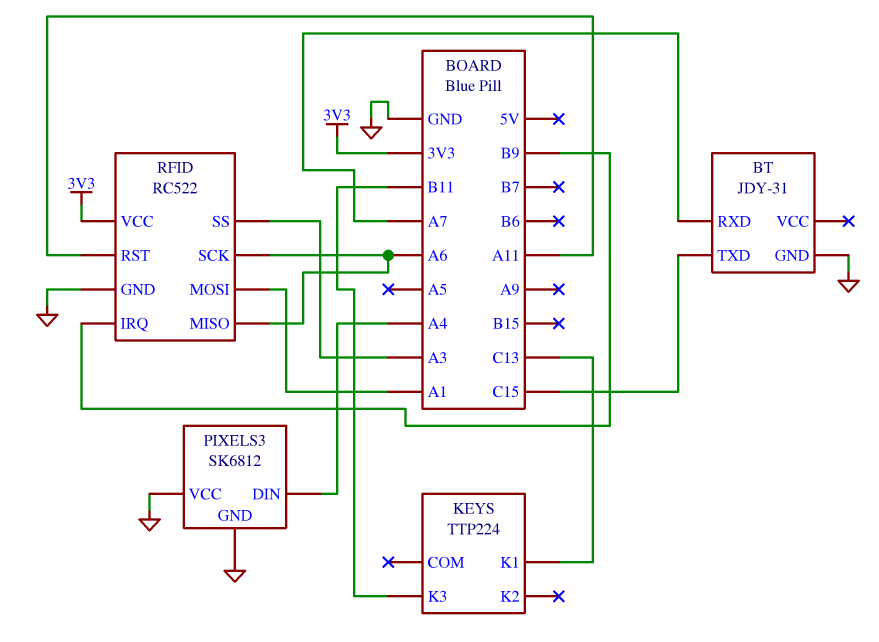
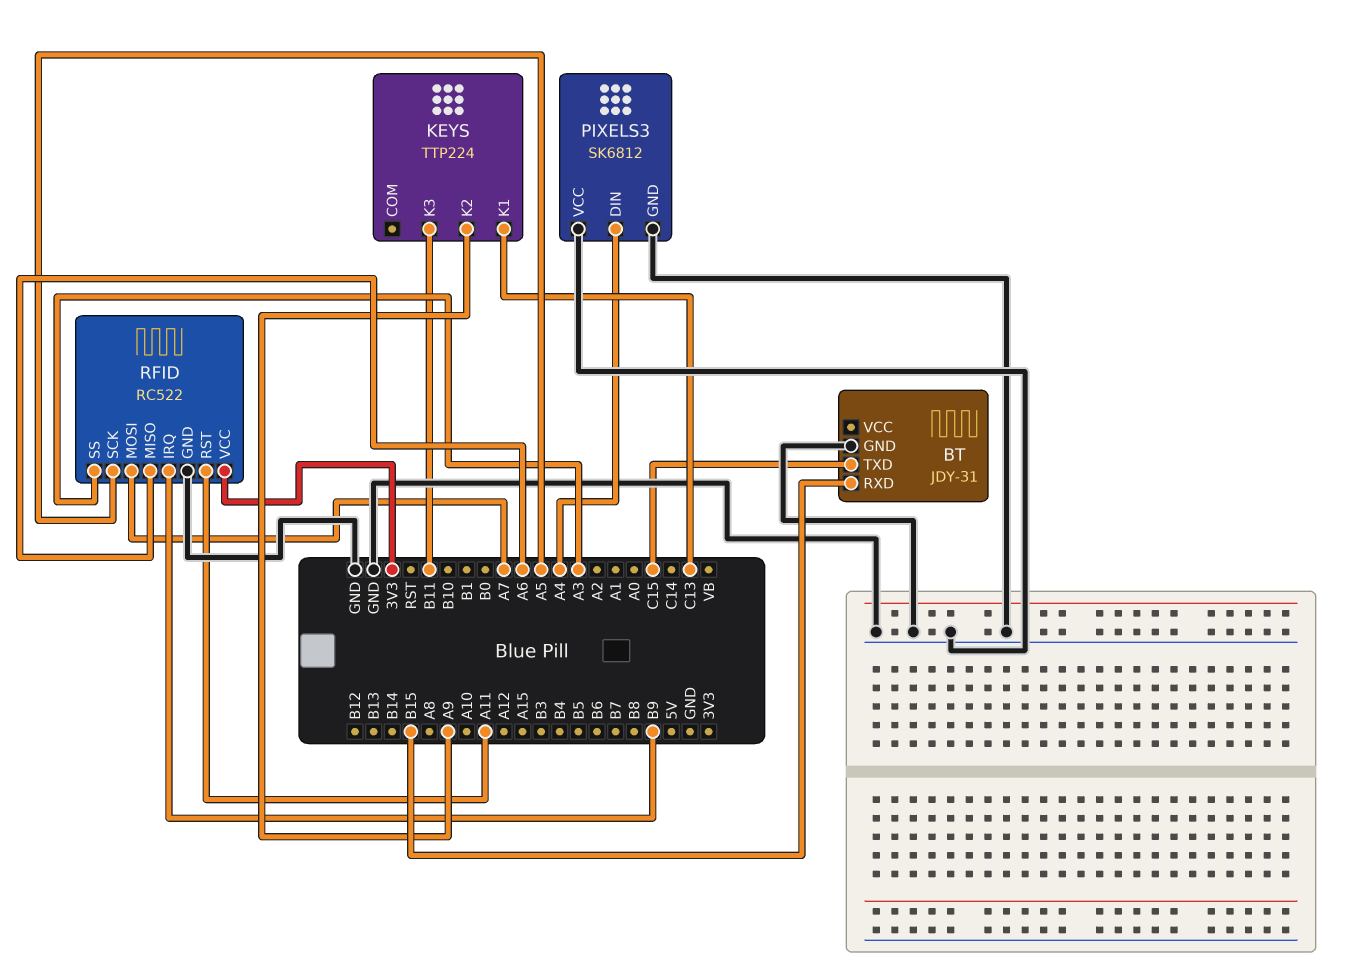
BT pin RXD: A7 -> B15
KEYS pin K2: none -> A9
RFID pin MOSI: A1 -> A7
RFID pin SCK: A6 -> A5

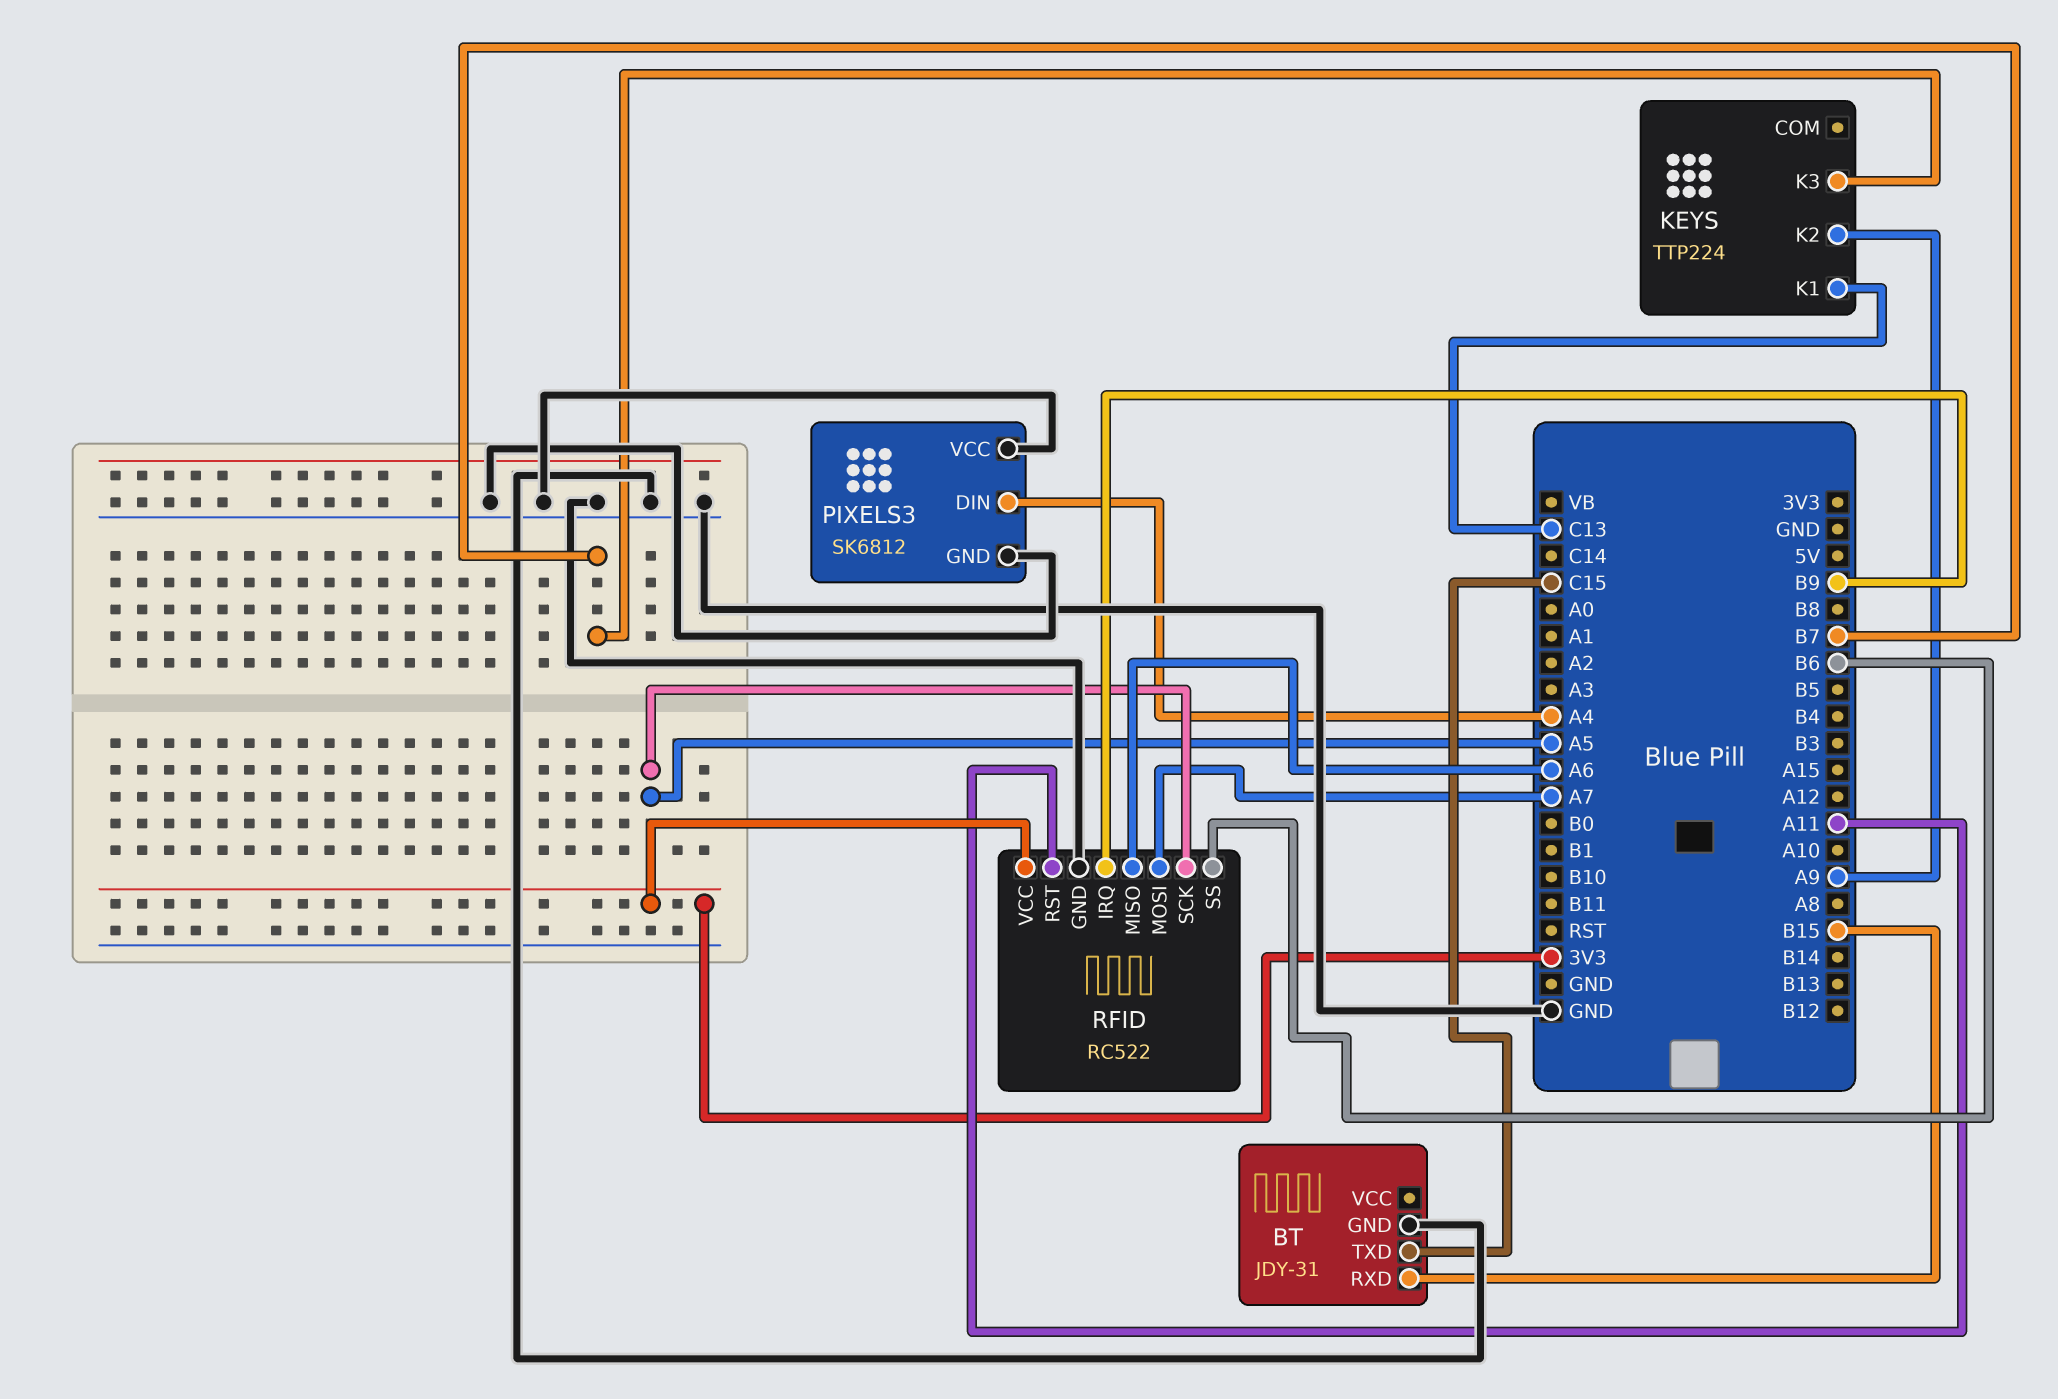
KEYS pin K3: B11 -> B7
RFID pin SS: A3 -> B6

